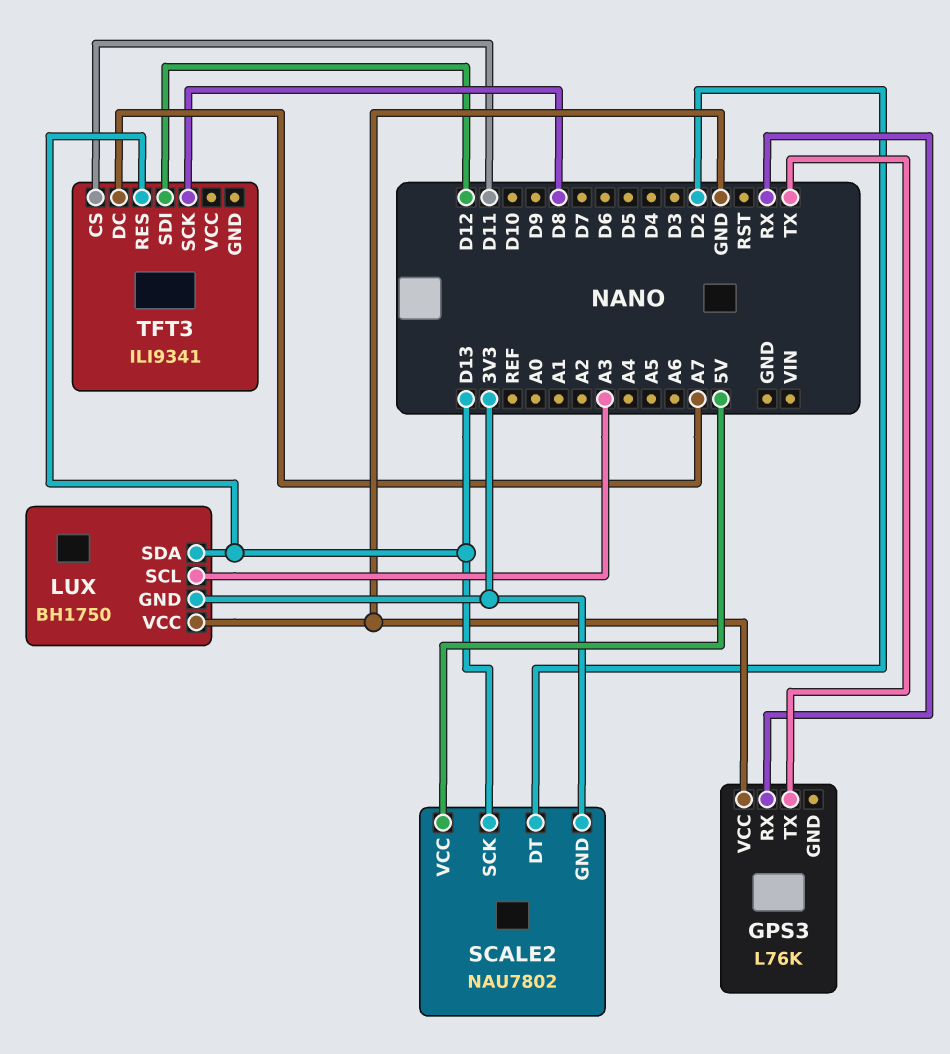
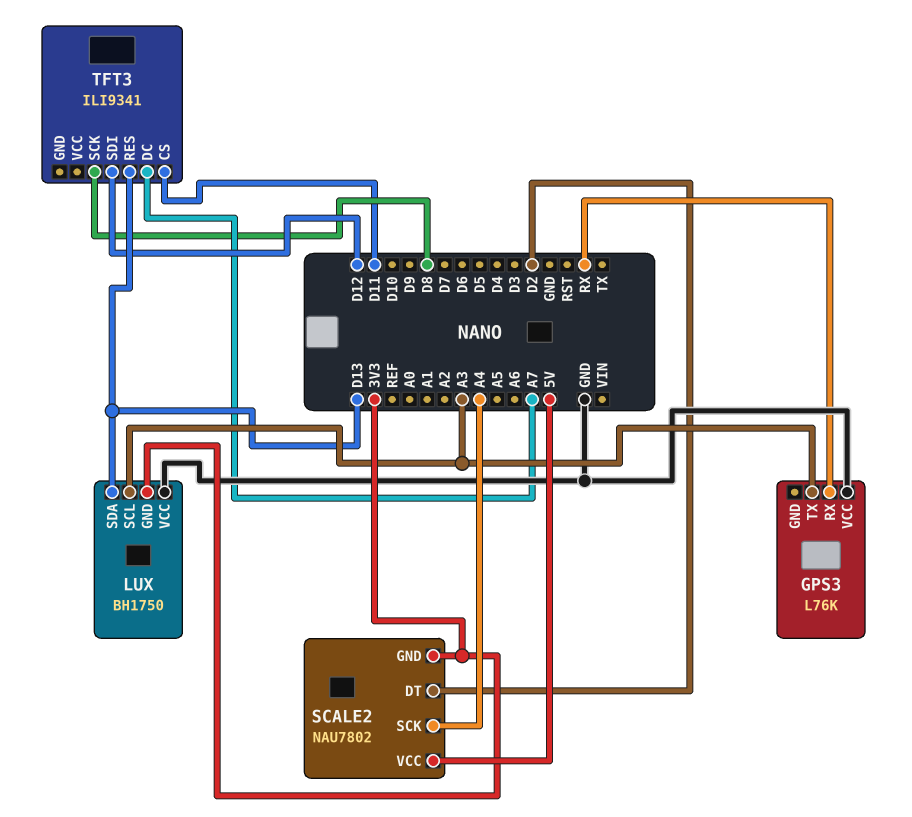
GPS3 pin TX: TX -> A3
SCALE2 pin SCK: D13 -> A4

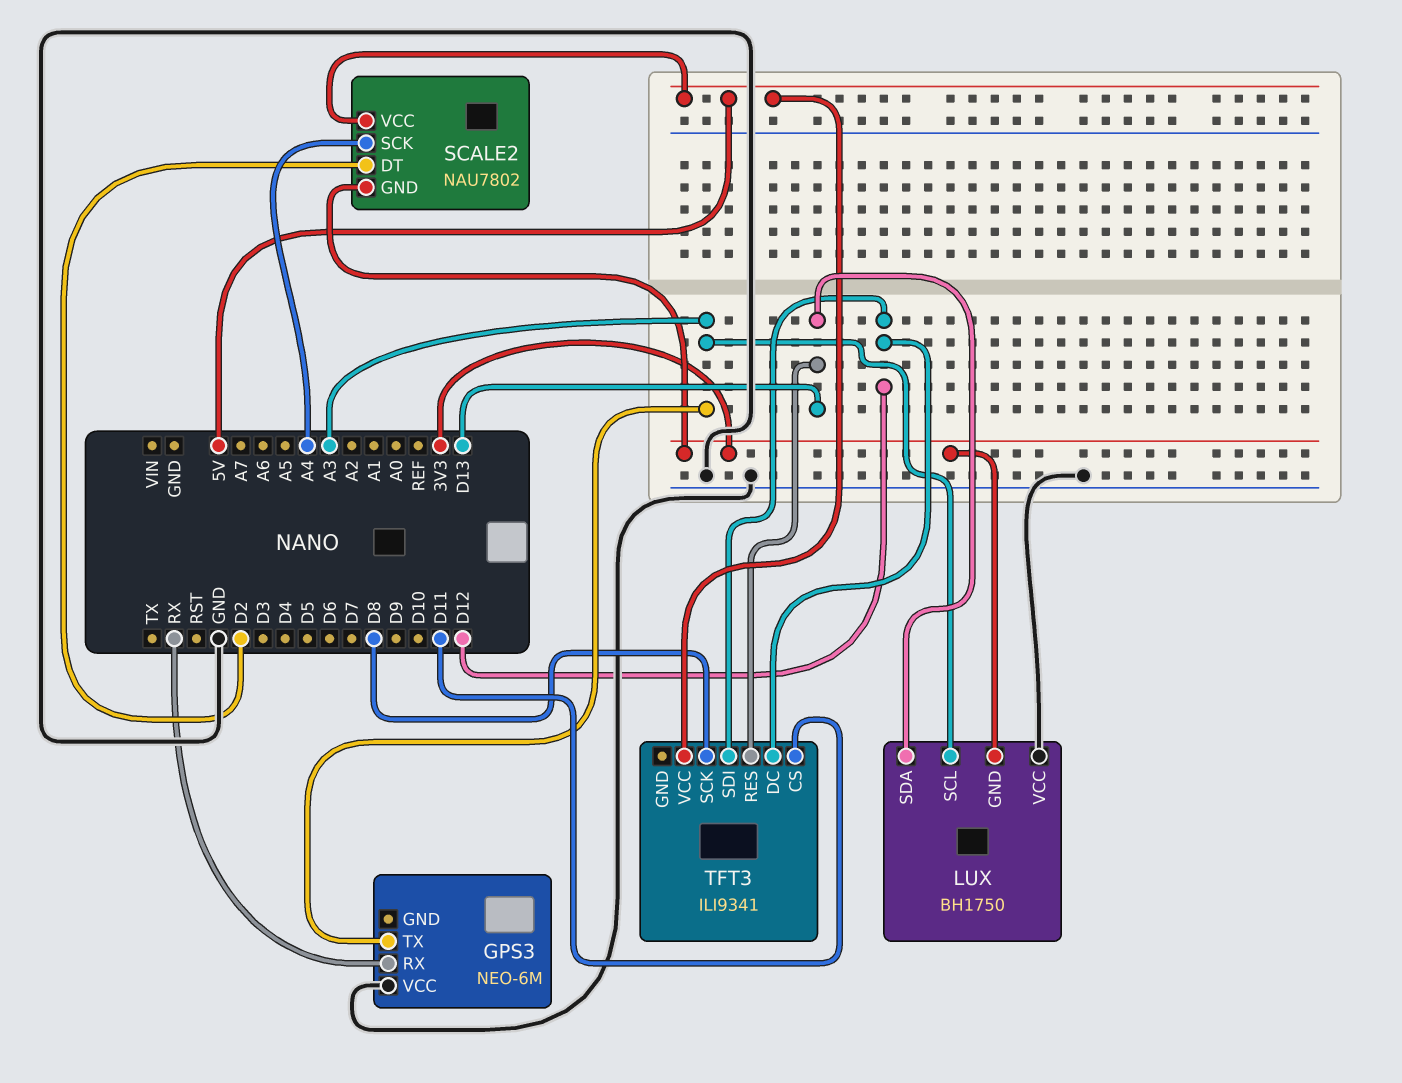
GPS3: L76K -> NEO-6M
TFT3 pin DC: A7 -> D12
TFT3 pin VCC: none -> 5V

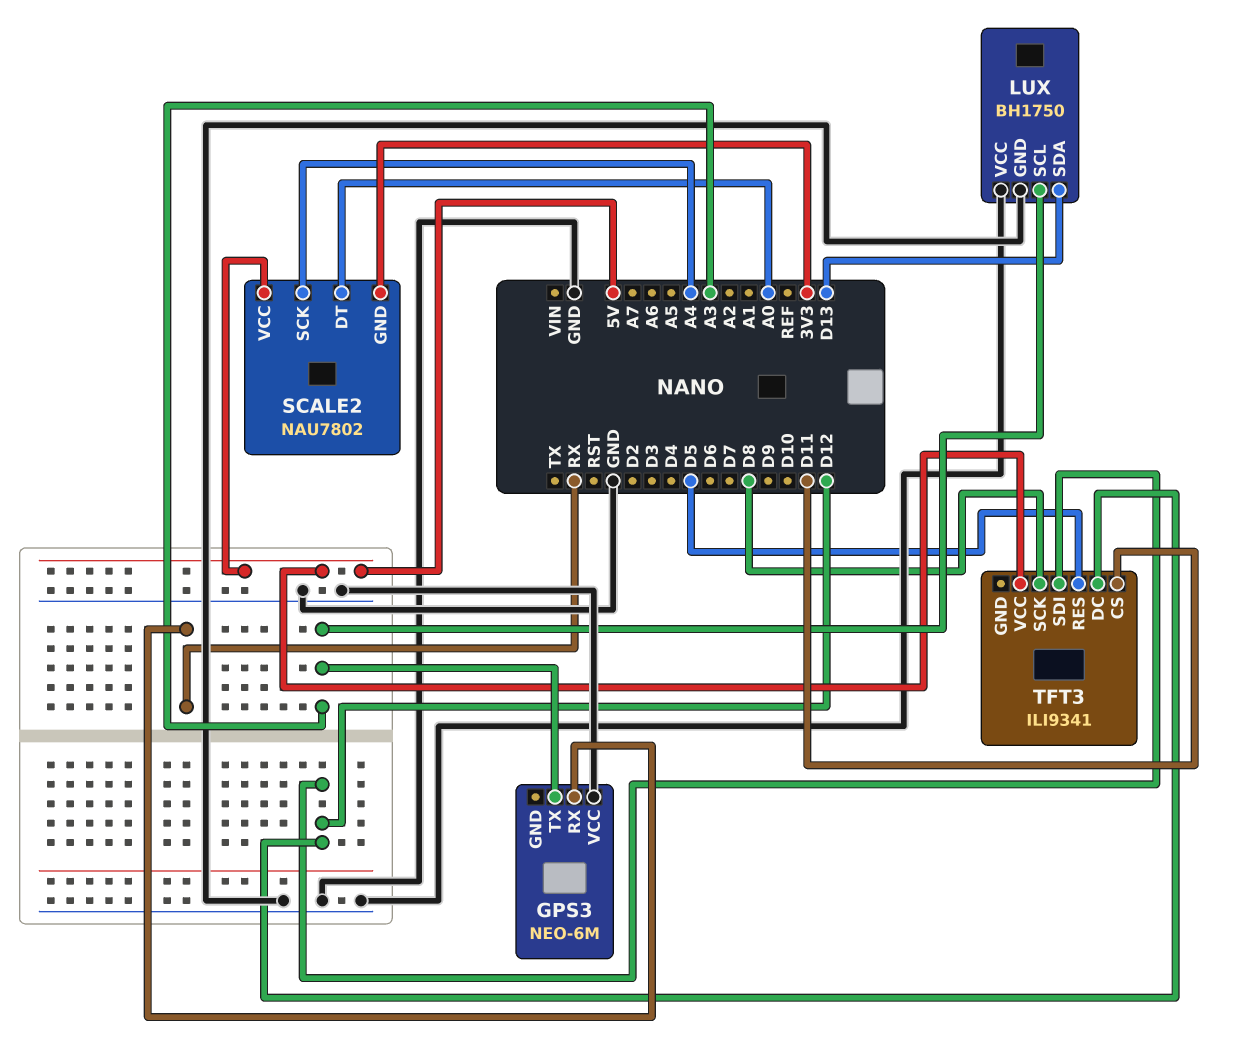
LUX pin GND: 3V3 -> GND
SCALE2 pin DT: D2 -> A0
TFT3 pin RES: D13 -> D5

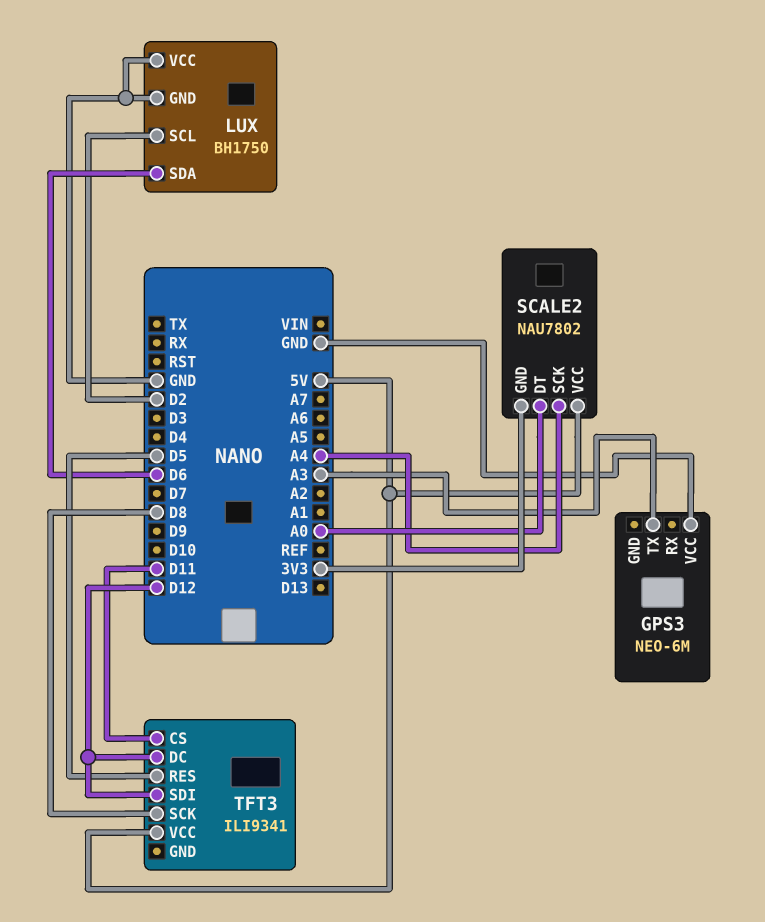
GPS3 pin RX: RX -> none
LUX pin SCL: A3 -> D2
LUX pin SDA: D13 -> D6

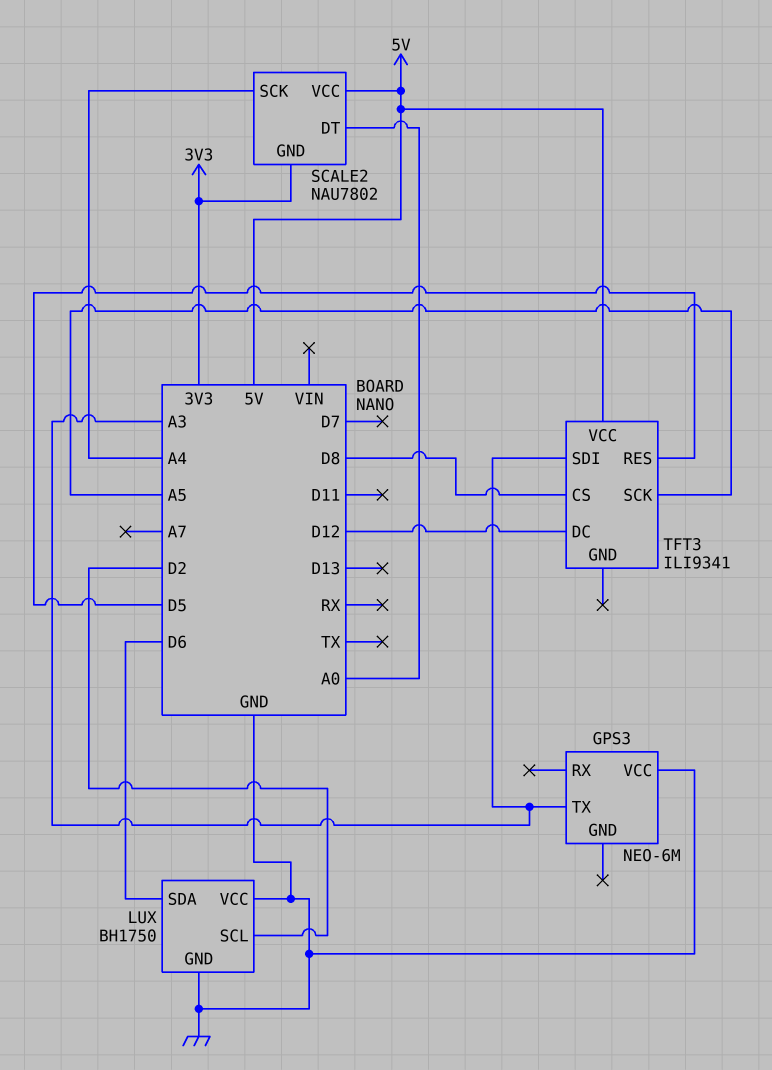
TFT3 pin CS: D11 -> D8
TFT3 pin SCK: D8 -> A5
TFT3 pin SDI: D12 -> A3

